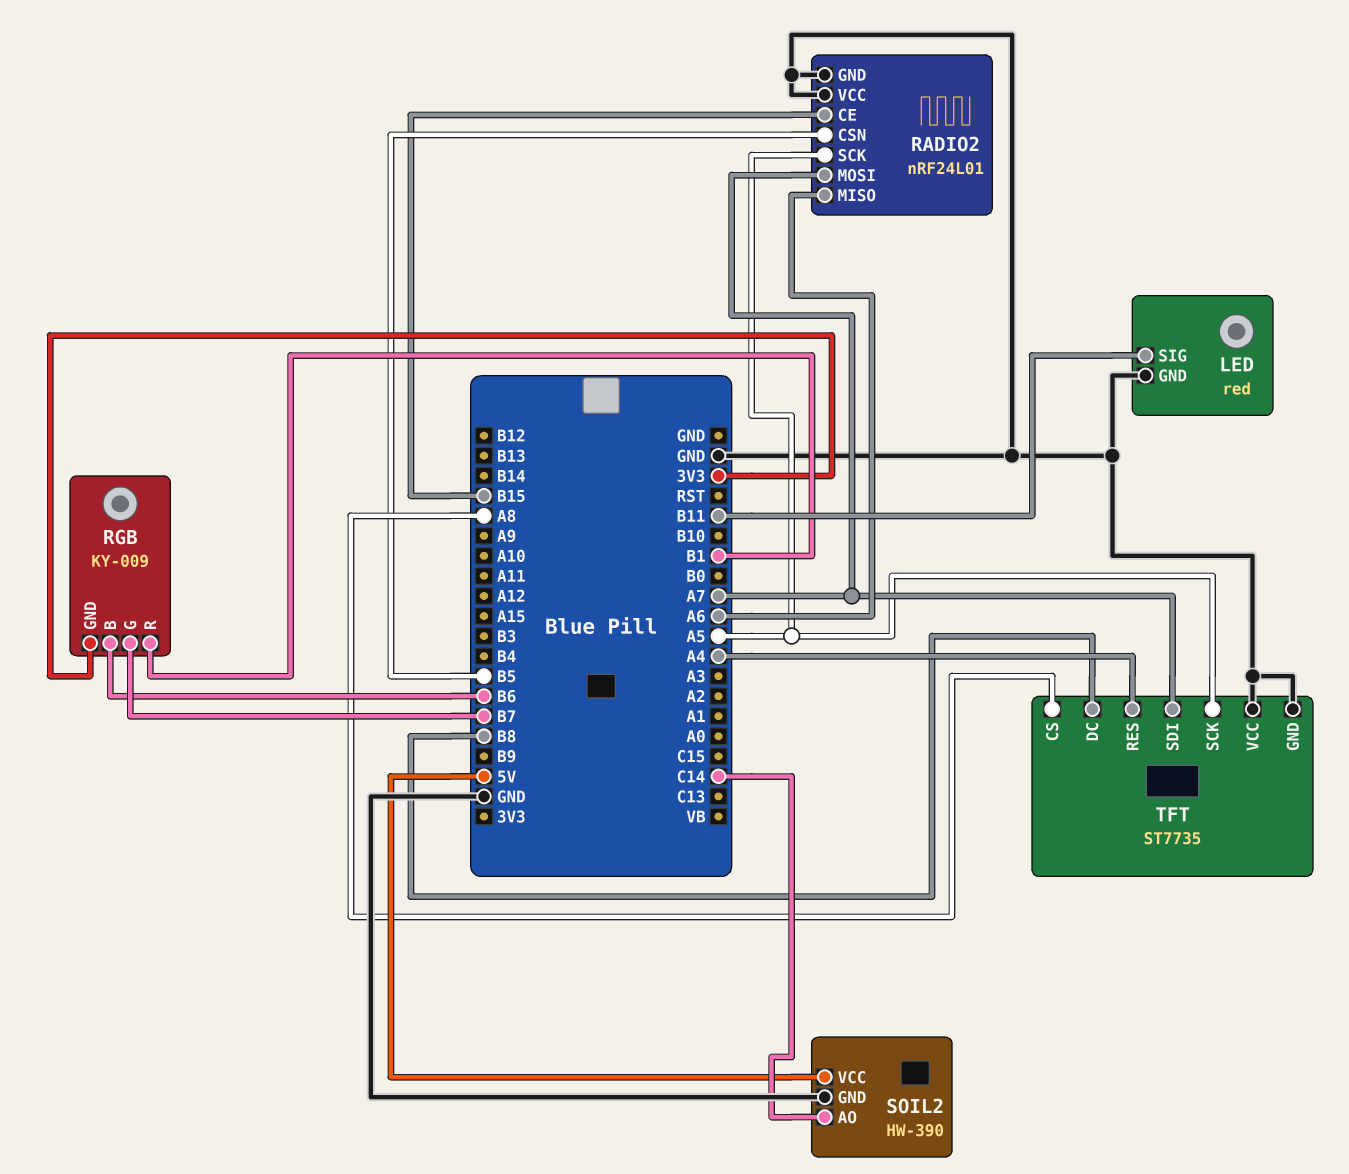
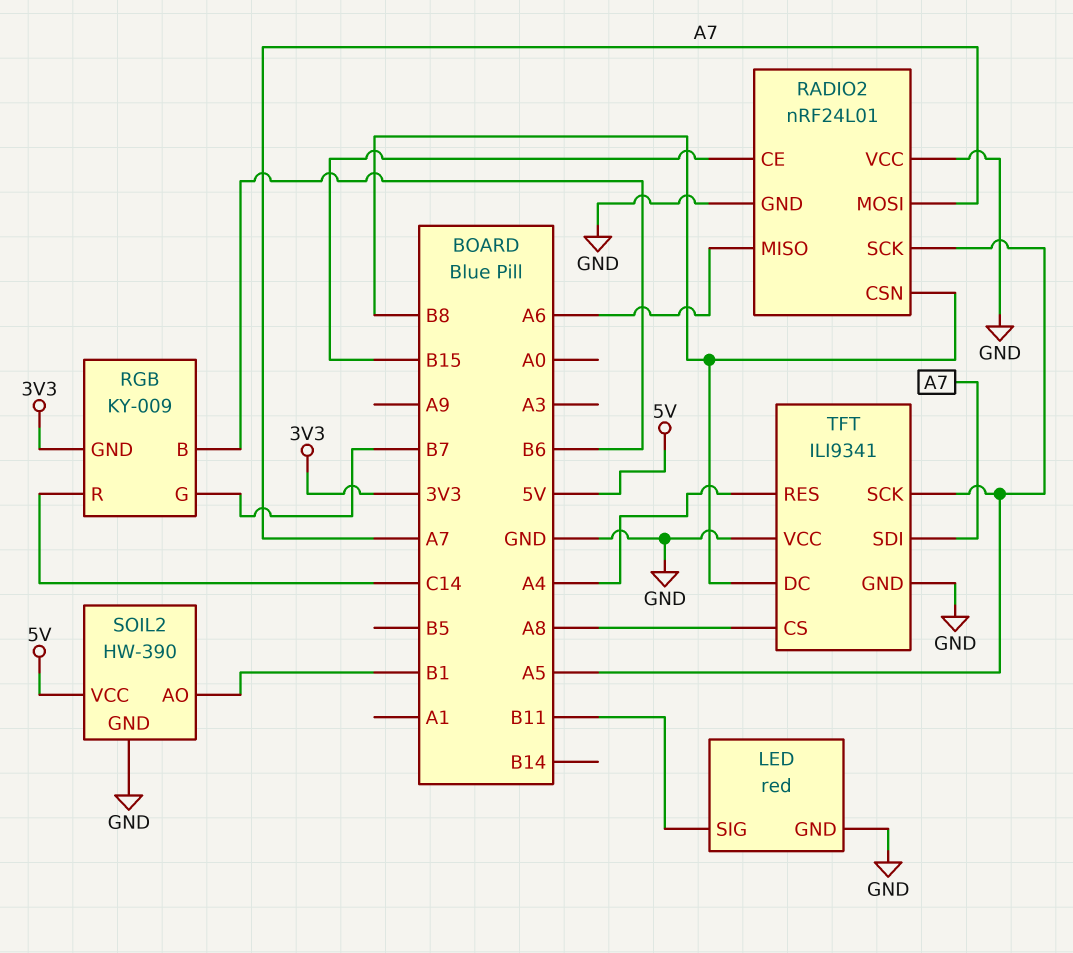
RADIO2 pin CSN: B5 -> B8
RGB pin R: B1 -> C14
SOIL2 pin AO: C14 -> B1
TFT: ST7735 -> ILI9341

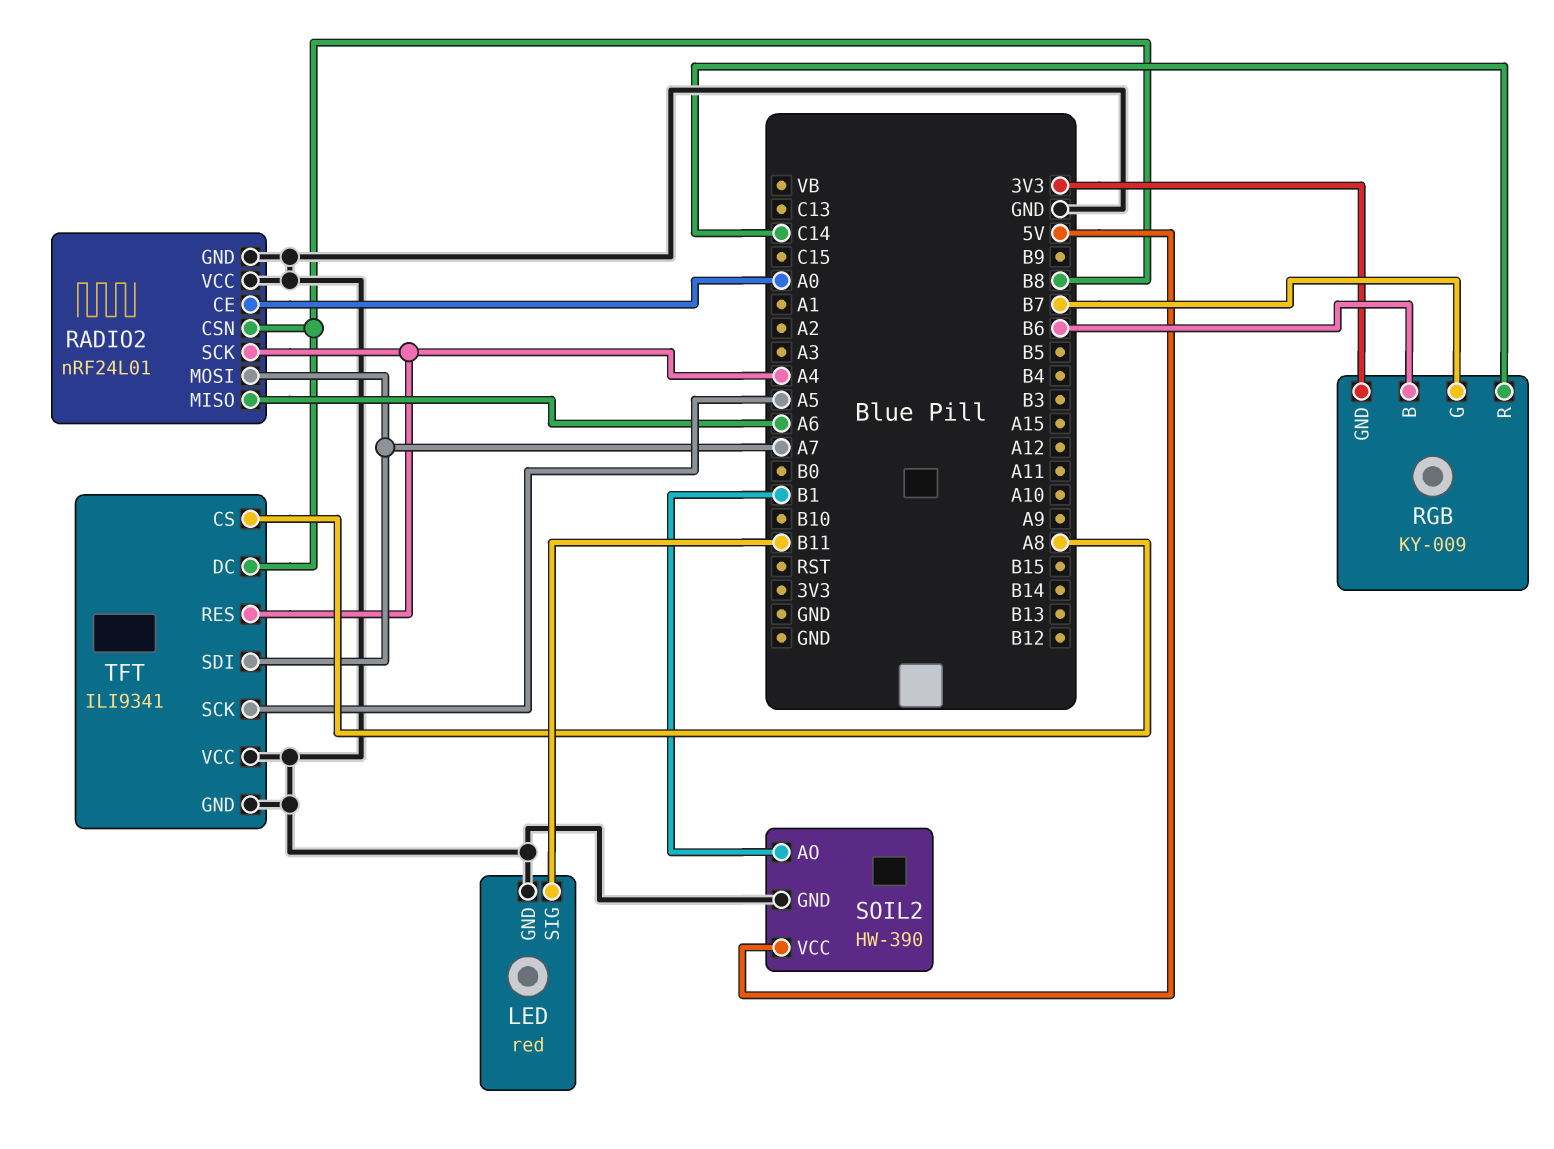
RADIO2 pin CE: B15 -> A0
RADIO2 pin SCK: A5 -> A4

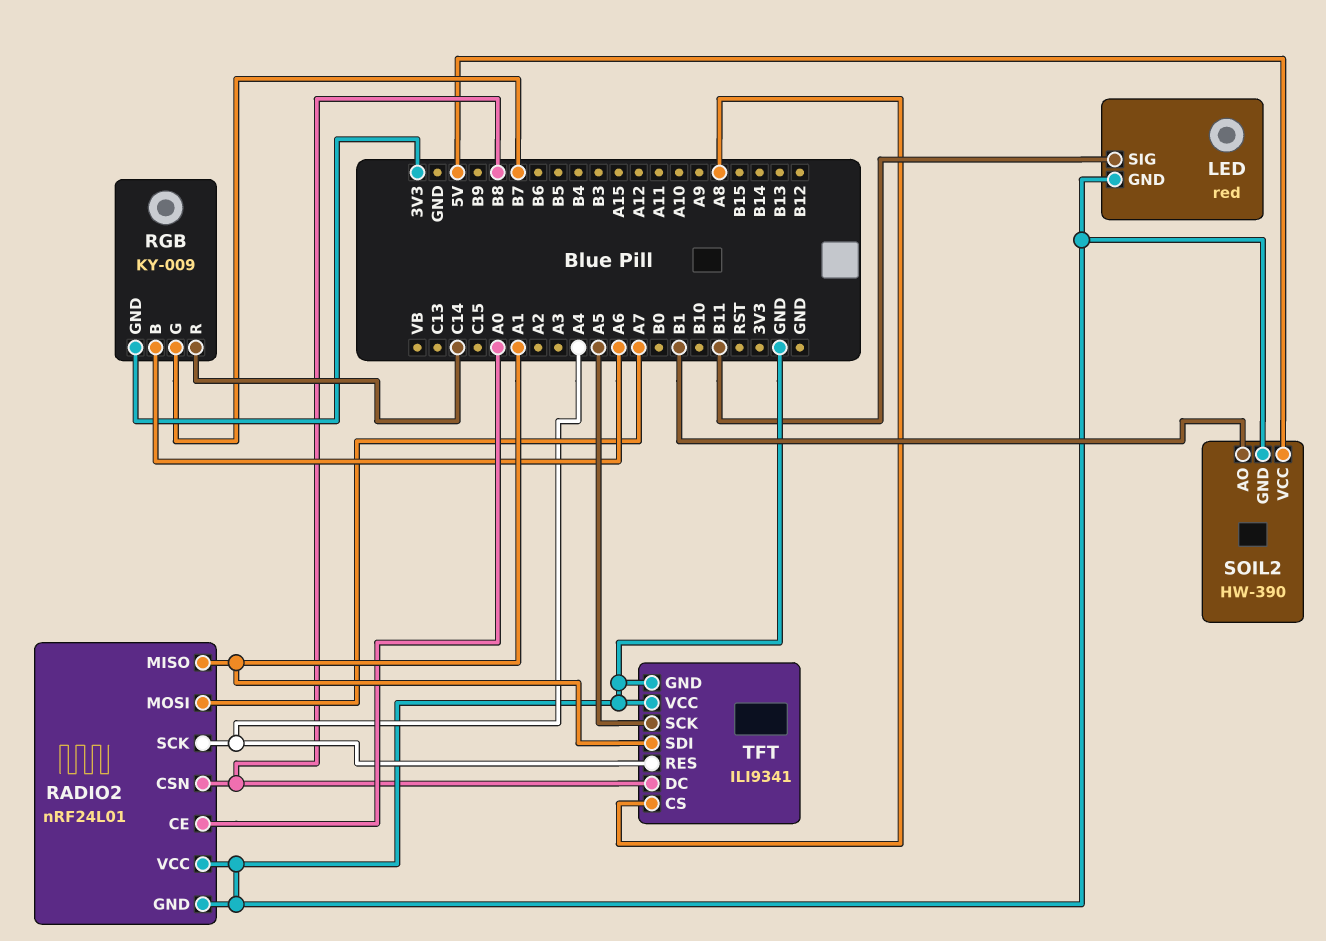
RADIO2 pin MISO: A6 -> A1
RGB pin B: B6 -> A6
TFT pin SDI: A7 -> A1

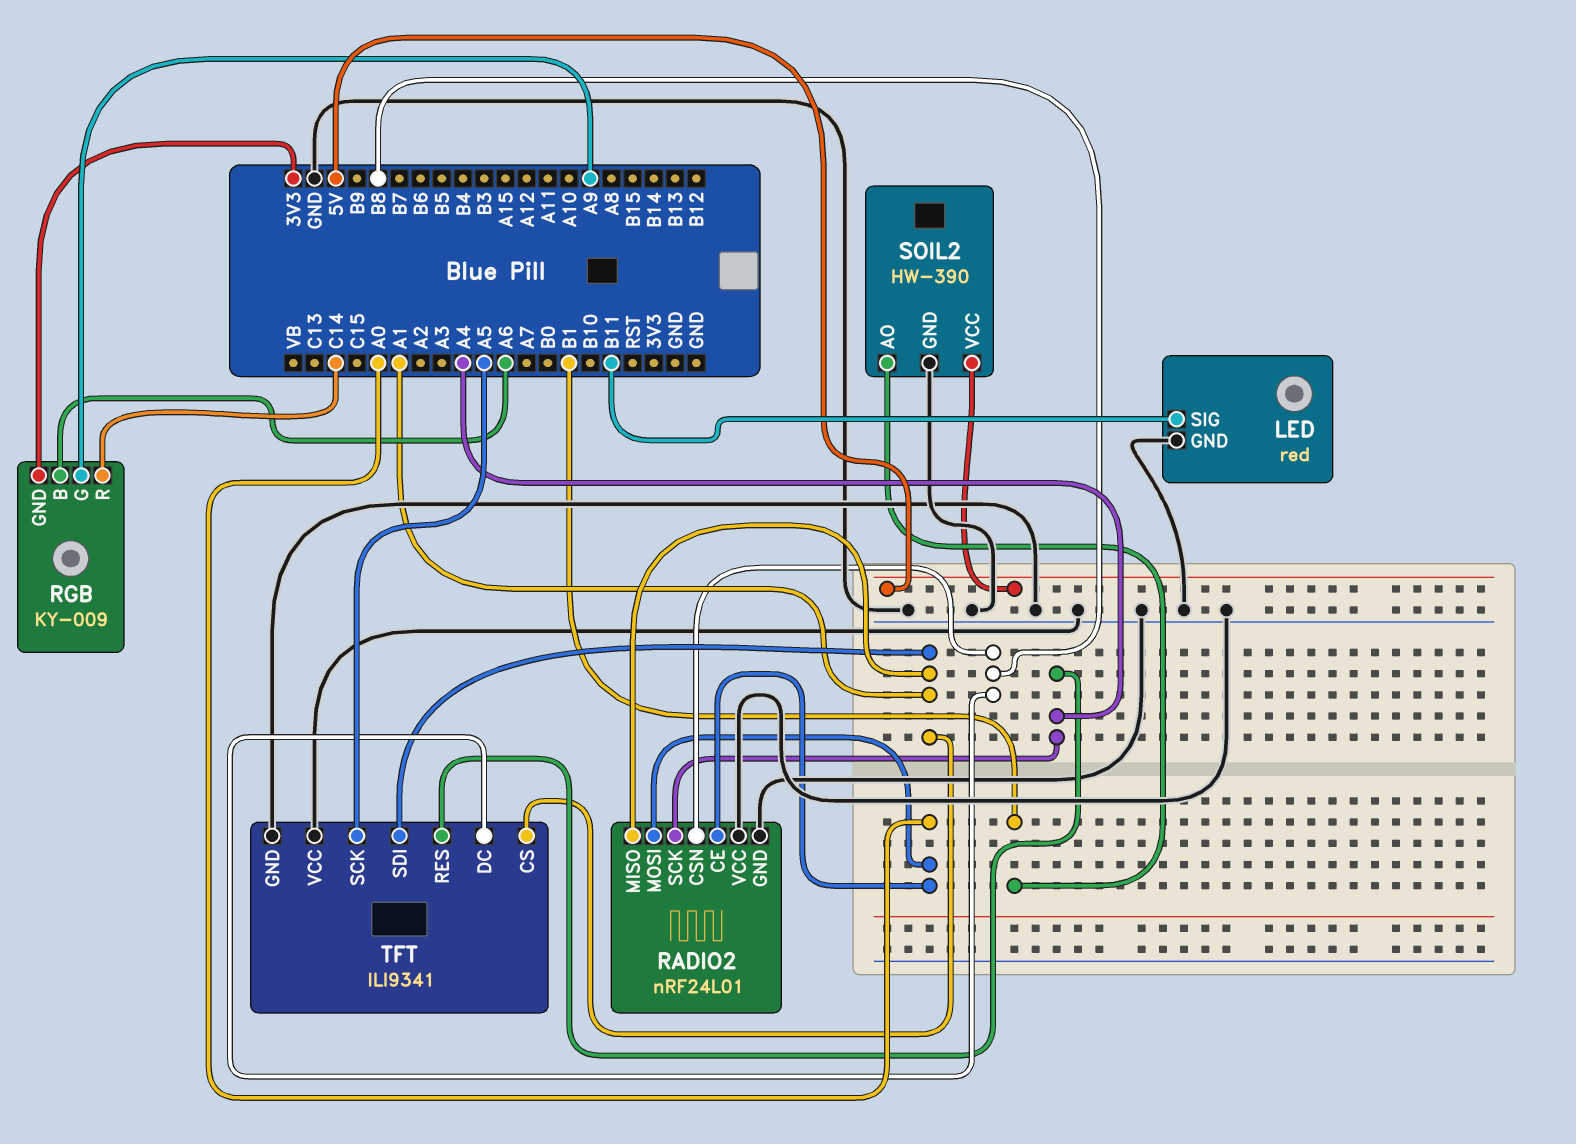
RADIO2 pin MOSI: A7 -> A0
RGB pin G: B7 -> A9
TFT pin CS: A8 -> A1

